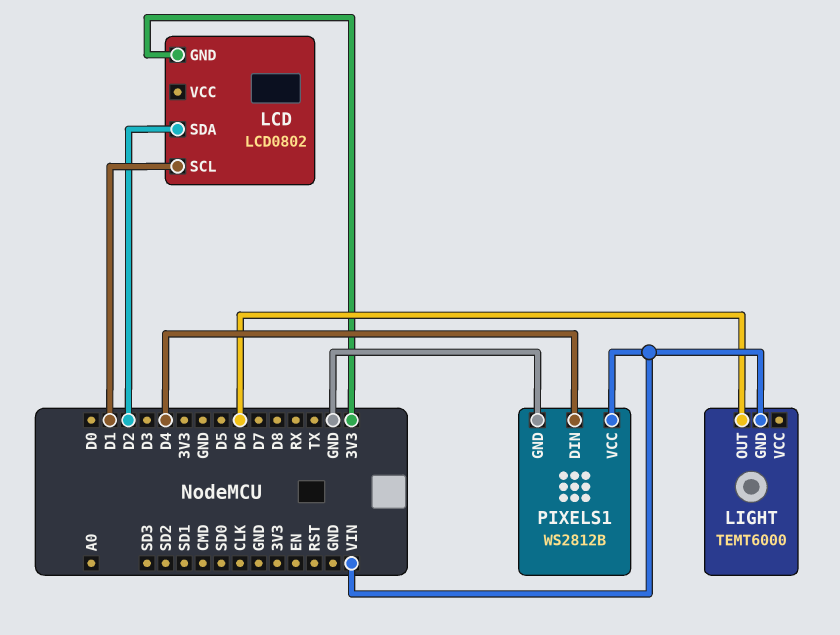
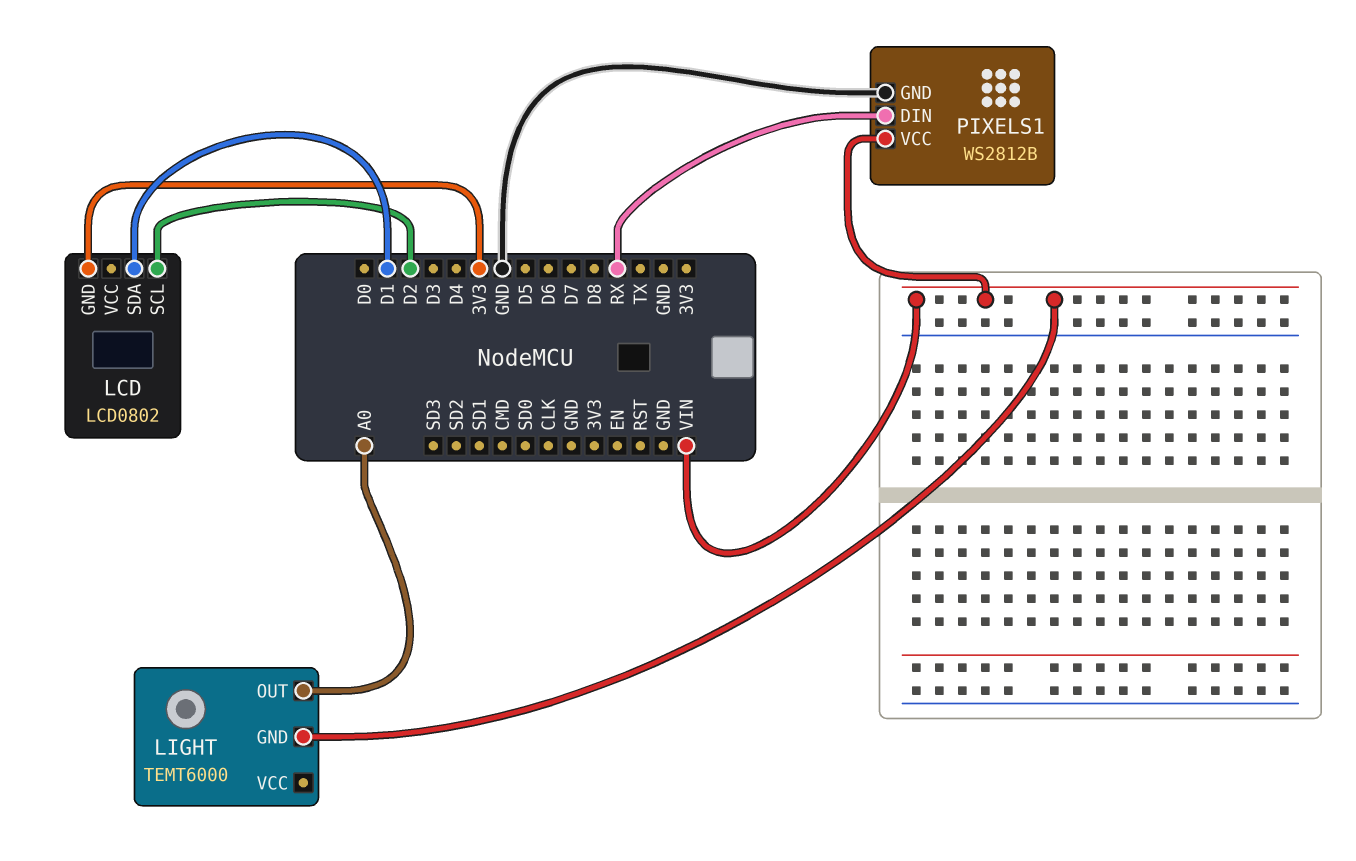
LCD pin SCL: D1 -> D2
LCD pin SDA: D2 -> D1
LIGHT pin OUT: D6 -> A0
PIXELS1 pin DIN: D4 -> RX

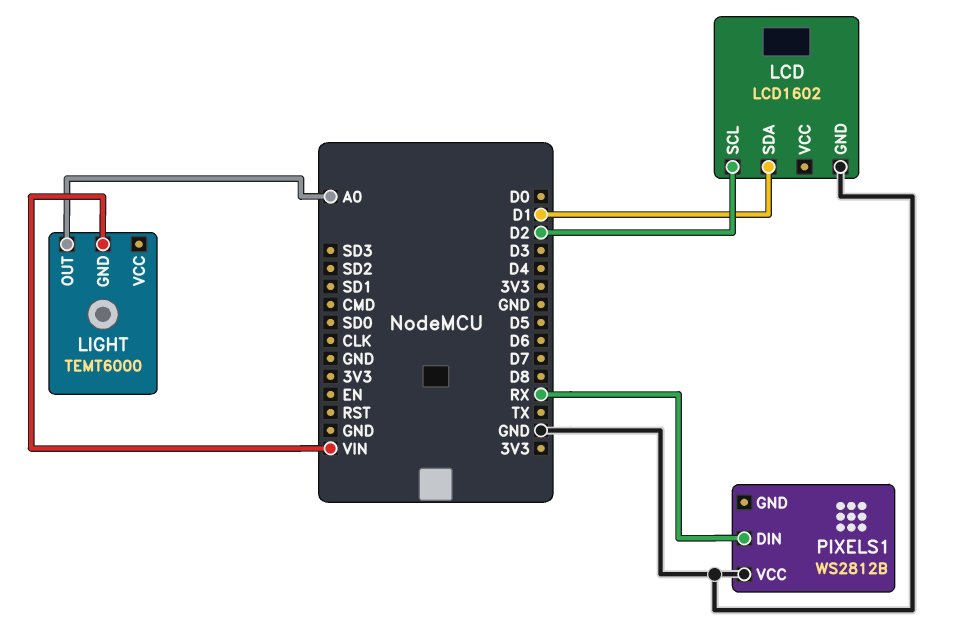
LCD: LCD0802 -> LCD1602
LCD pin GND: 3V3 -> GND
PIXELS1 pin GND: GND -> none
PIXELS1 pin VCC: VIN -> GND

